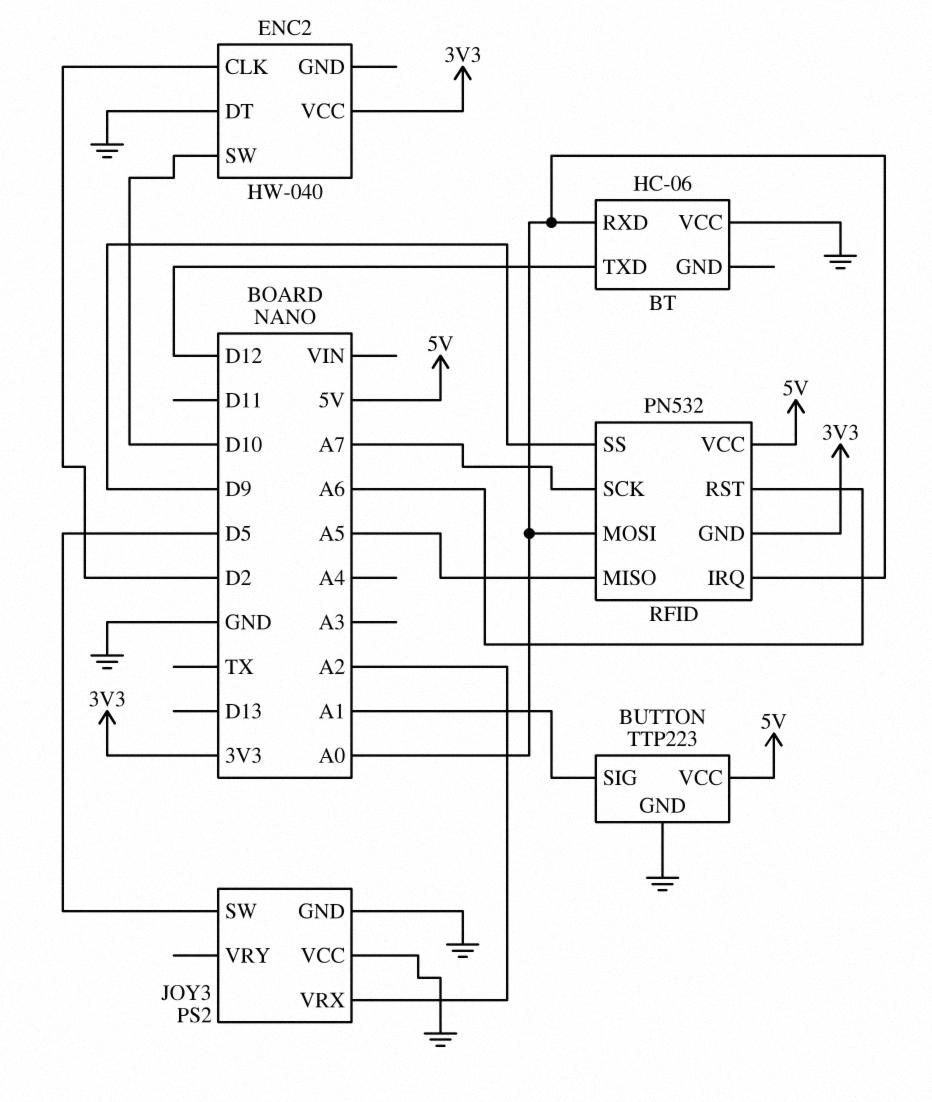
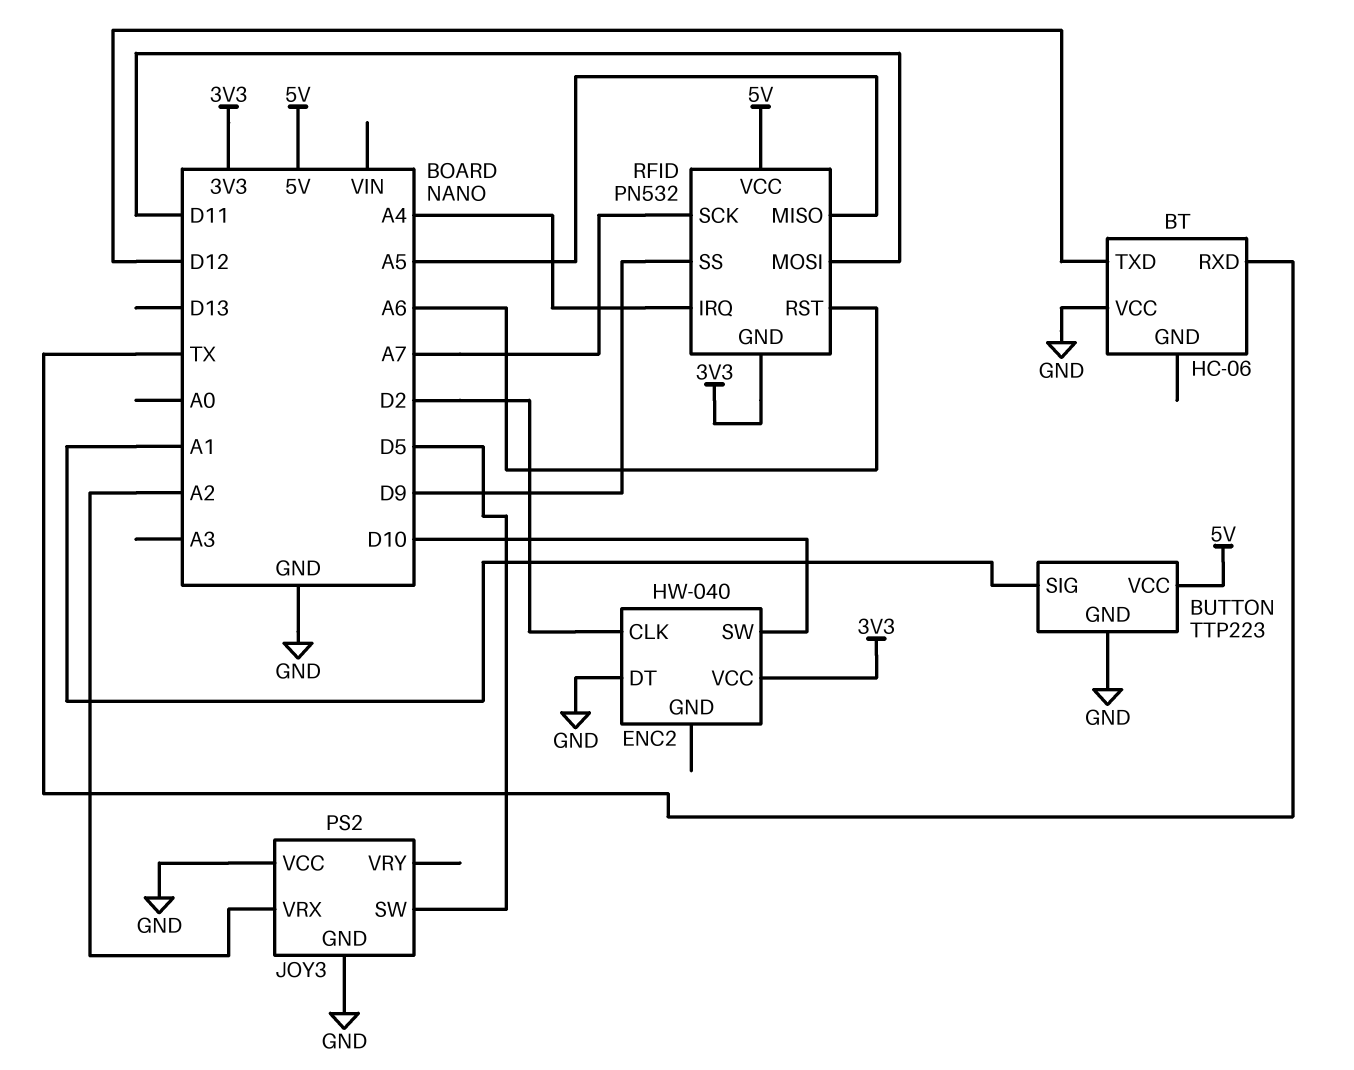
BT pin RXD: A0 -> TX
RFID pin IRQ: A0 -> A4
RFID pin MOSI: A0 -> D11

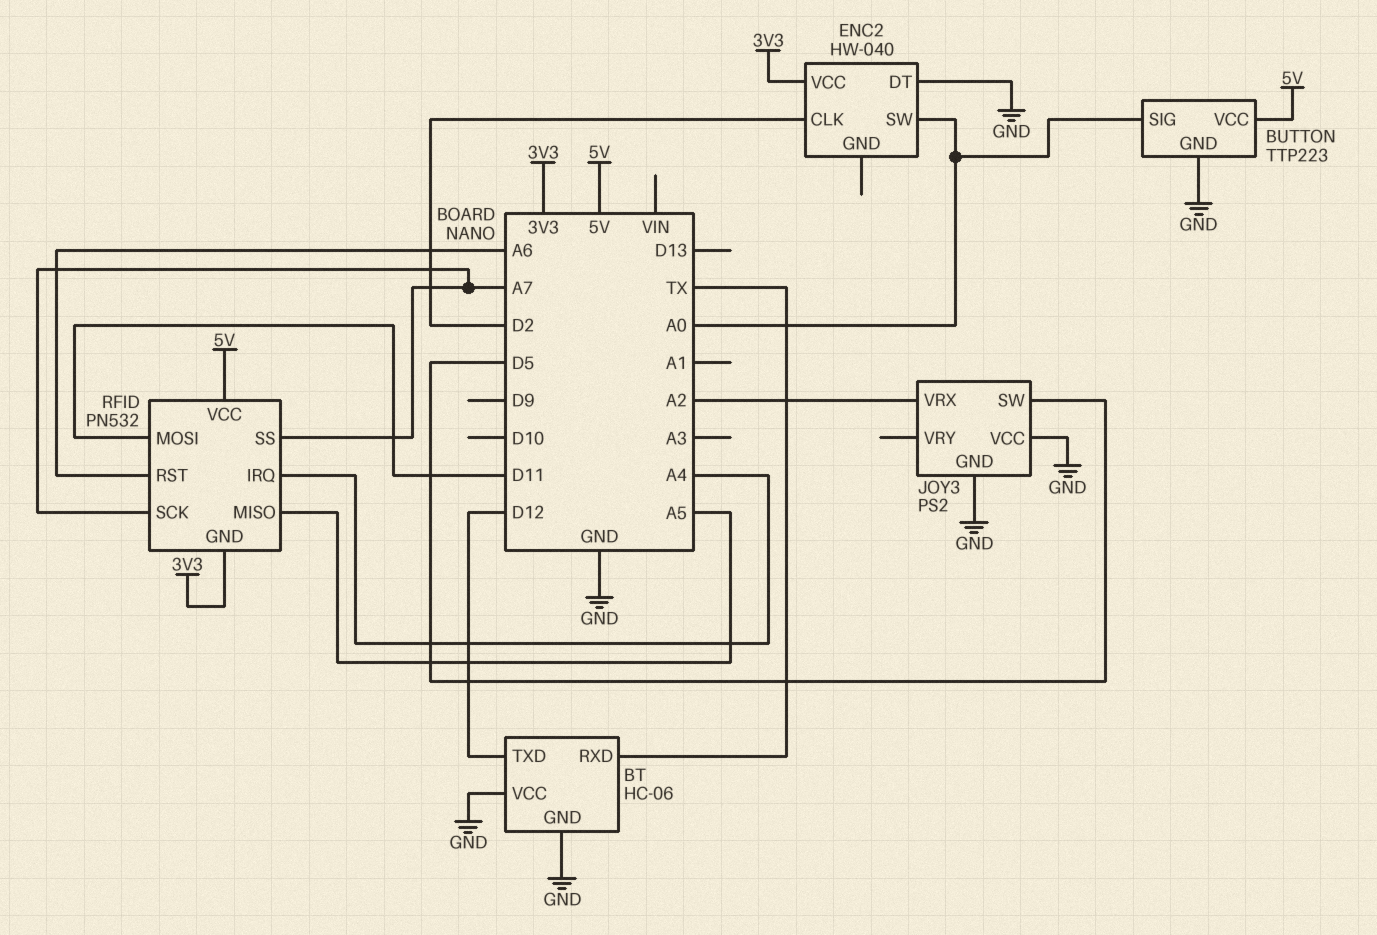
BT pin GND: none -> GND
BUTTON pin SIG: A1 -> A0
ENC2 pin SW: D10 -> A0
RFID pin SS: D9 -> A7

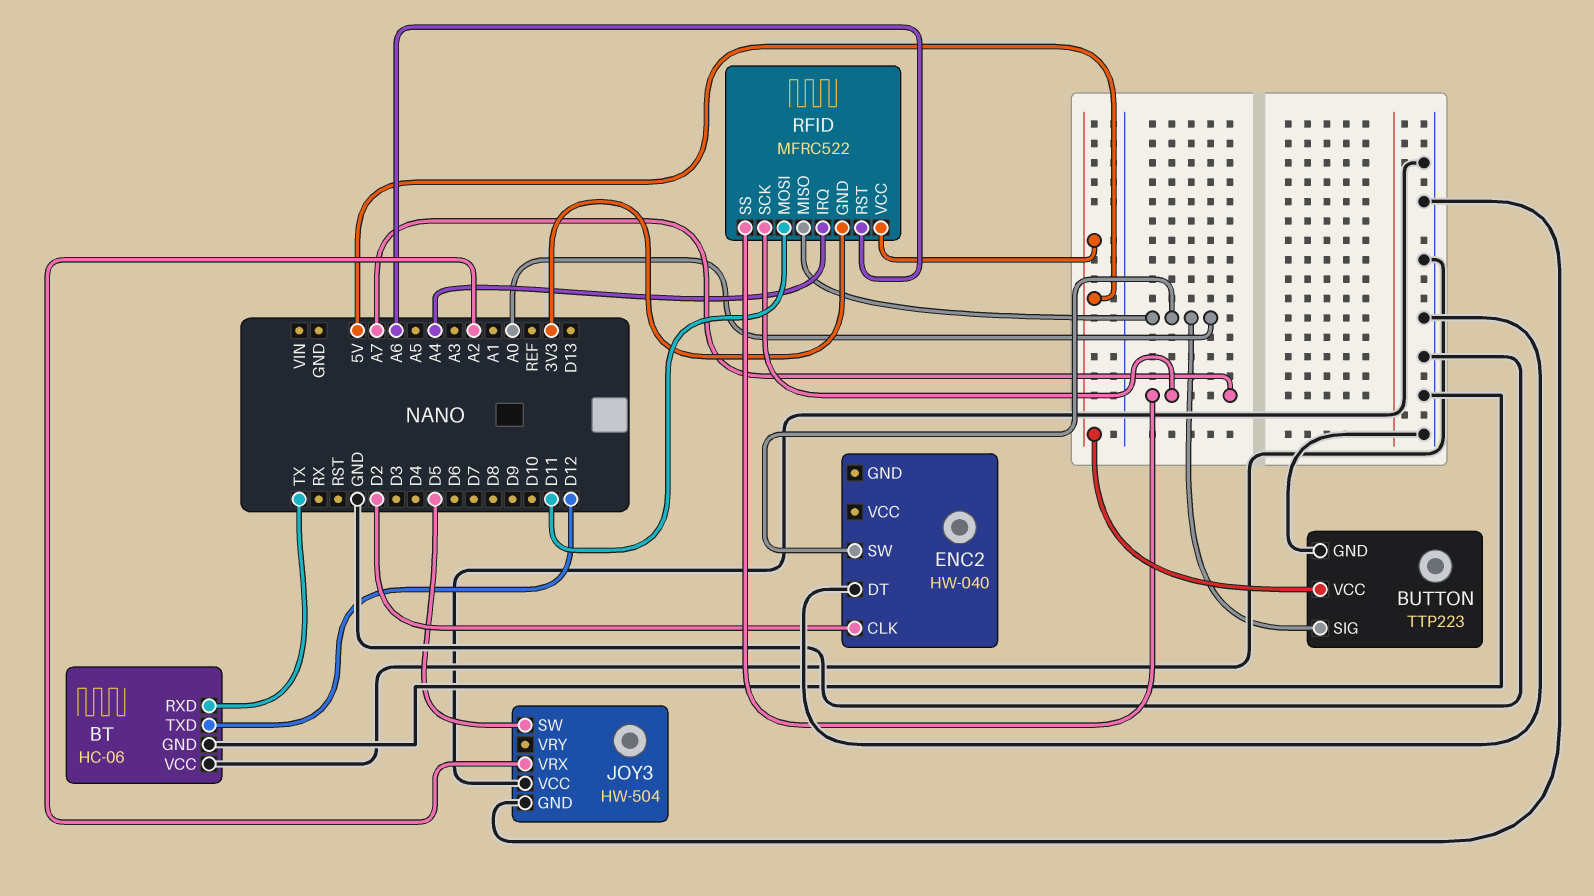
ENC2 pin VCC: 3V3 -> none
JOY3: PS2 -> HW-504
RFID: PN532 -> MFRC522
RFID pin MISO: A5 -> A0

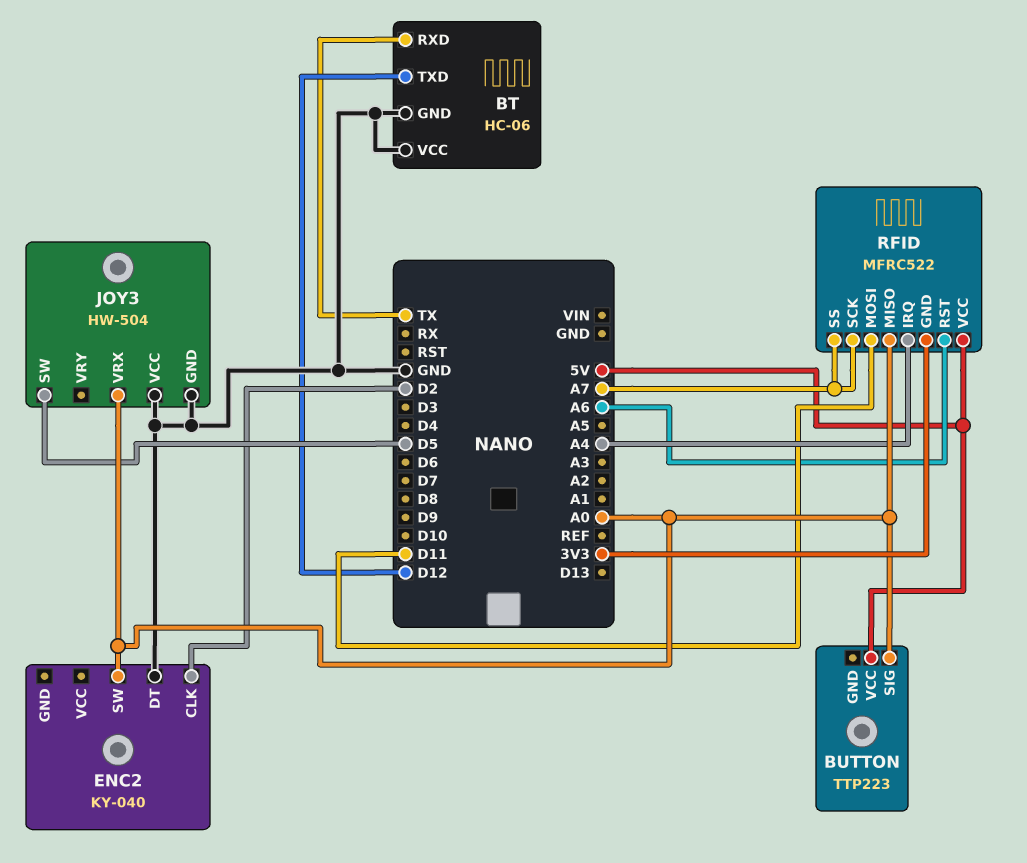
BUTTON pin GND: GND -> none
ENC2: HW-040 -> KY-040
JOY3 pin VRX: A2 -> A0

